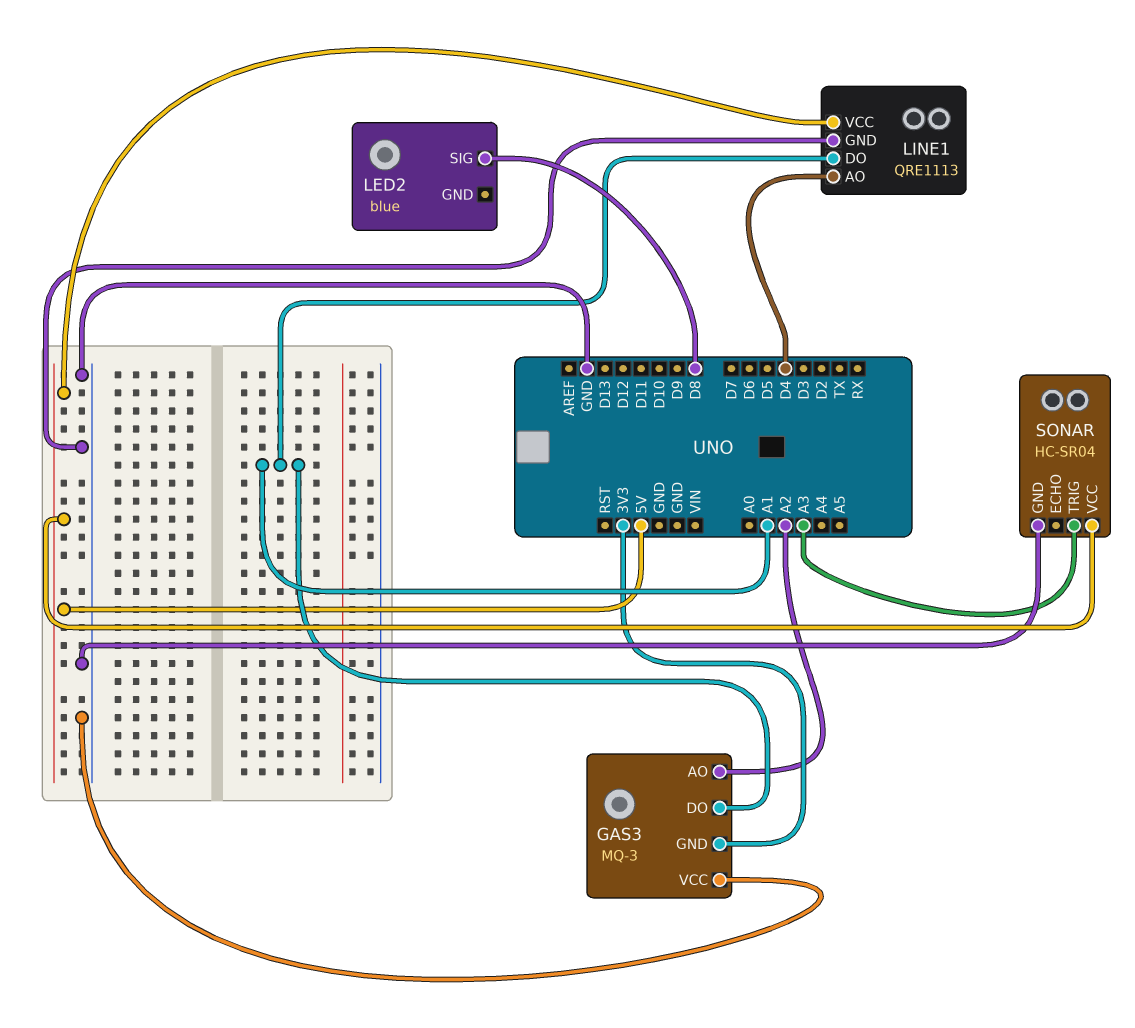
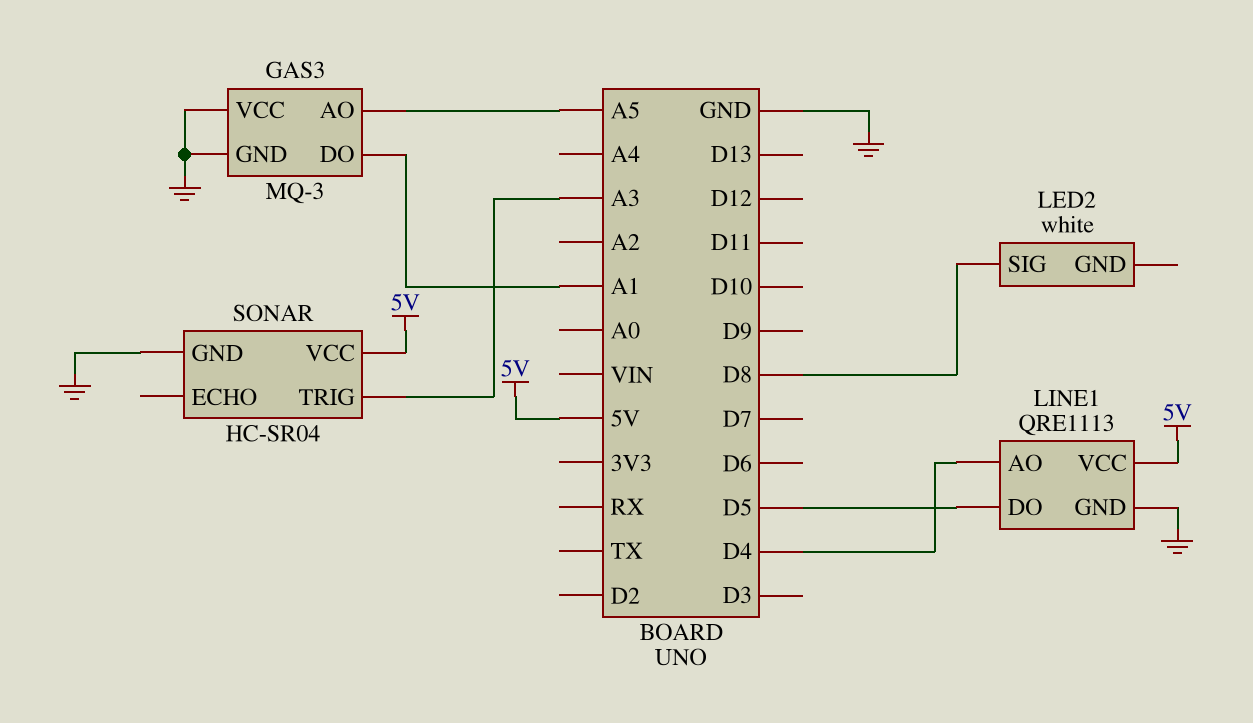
GAS3 pin AO: A2 -> A5
GAS3 pin GND: 3V3 -> GND
LED2: blue -> white
LINE1 pin DO: A1 -> D5

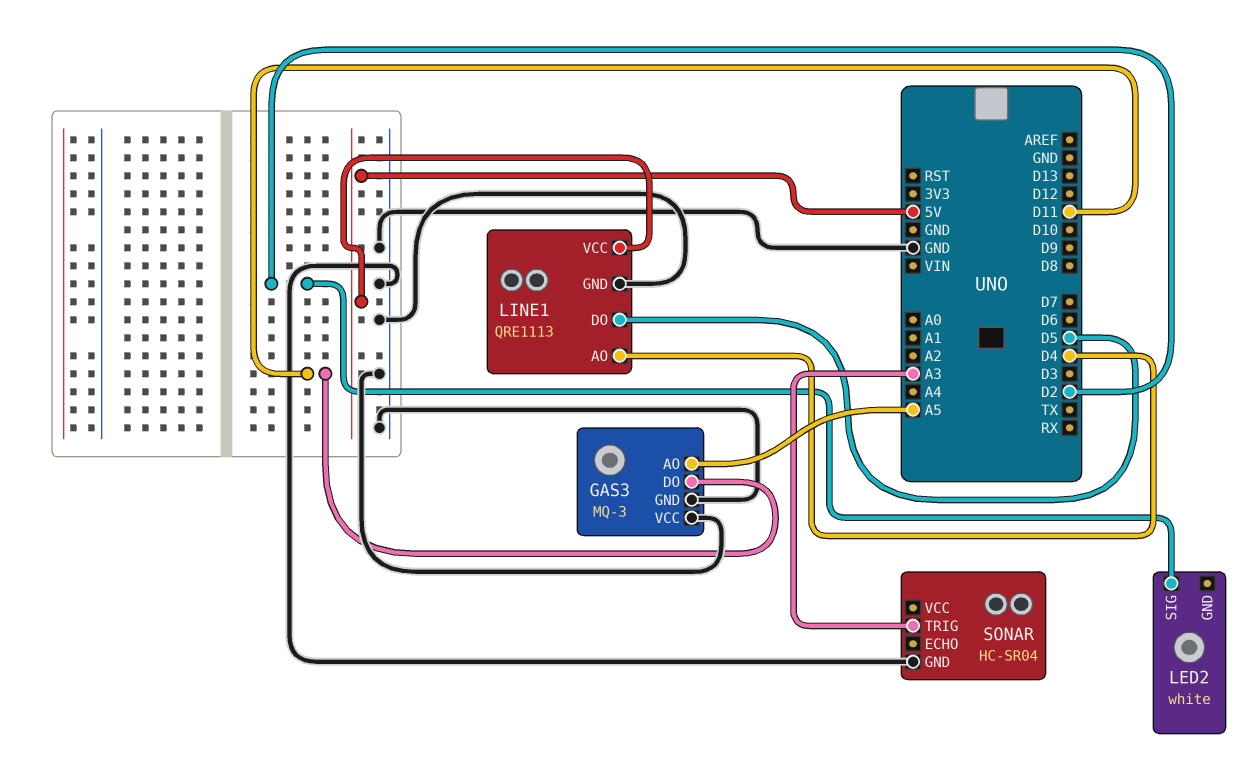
GAS3 pin DO: A1 -> D11
LED2 pin SIG: D8 -> D2
SONAR pin VCC: 5V -> none

